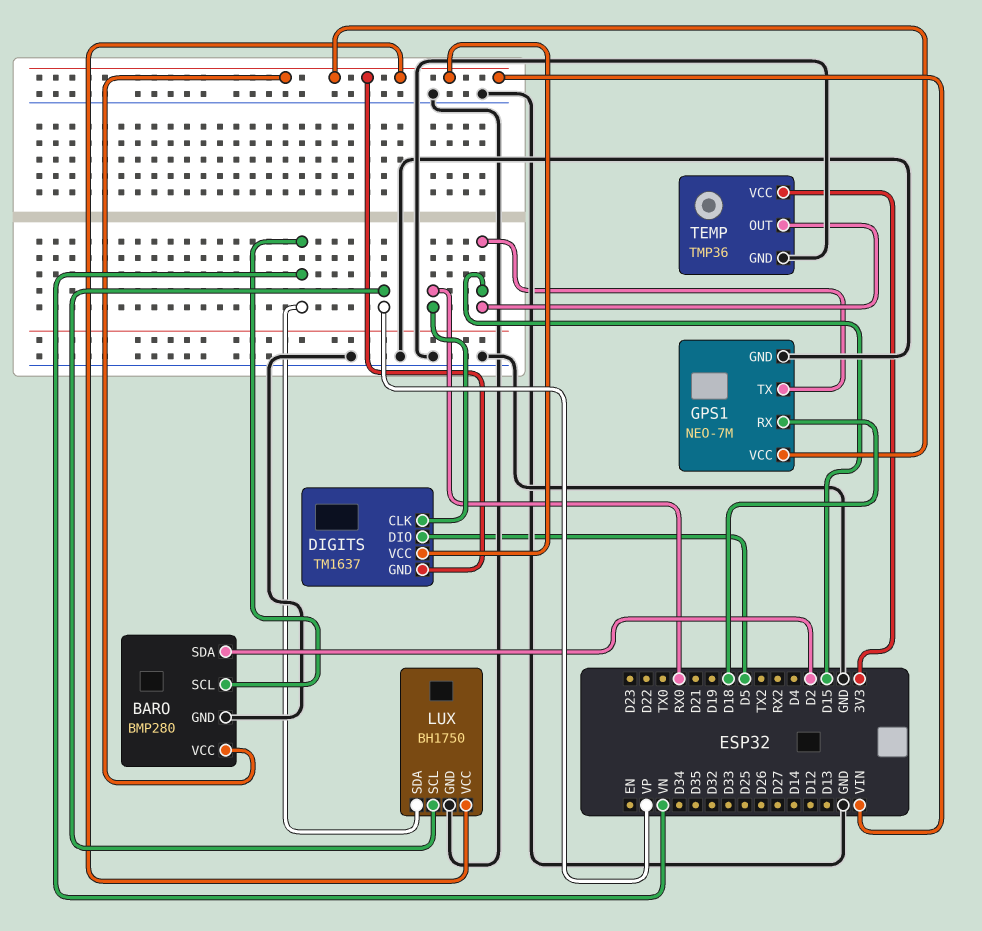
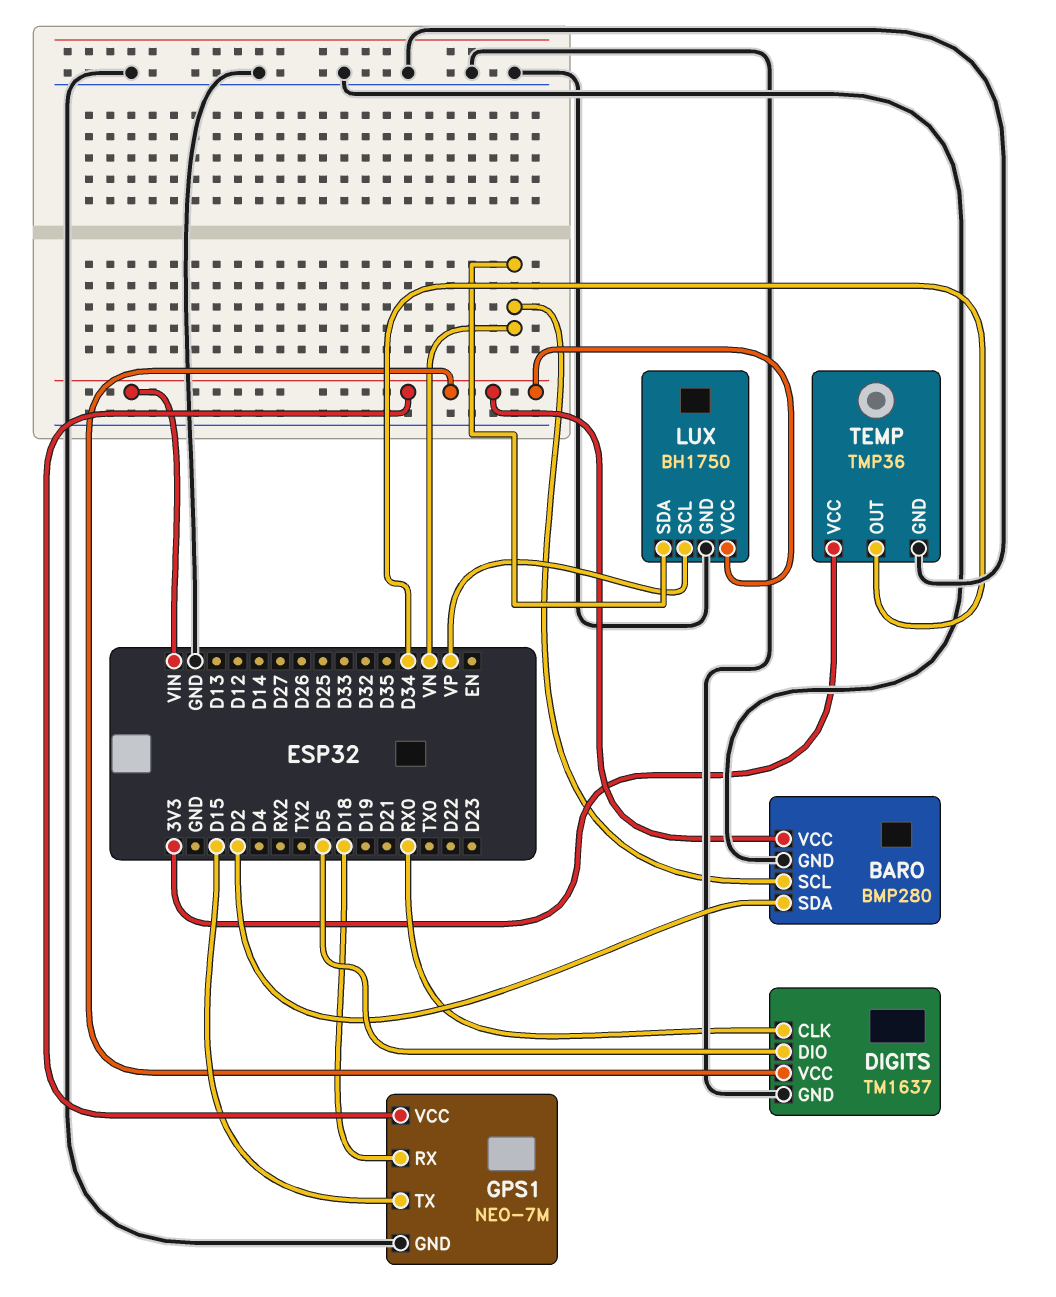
DIGITS pin GND: VIN -> GND
TEMP pin OUT: D15 -> D34

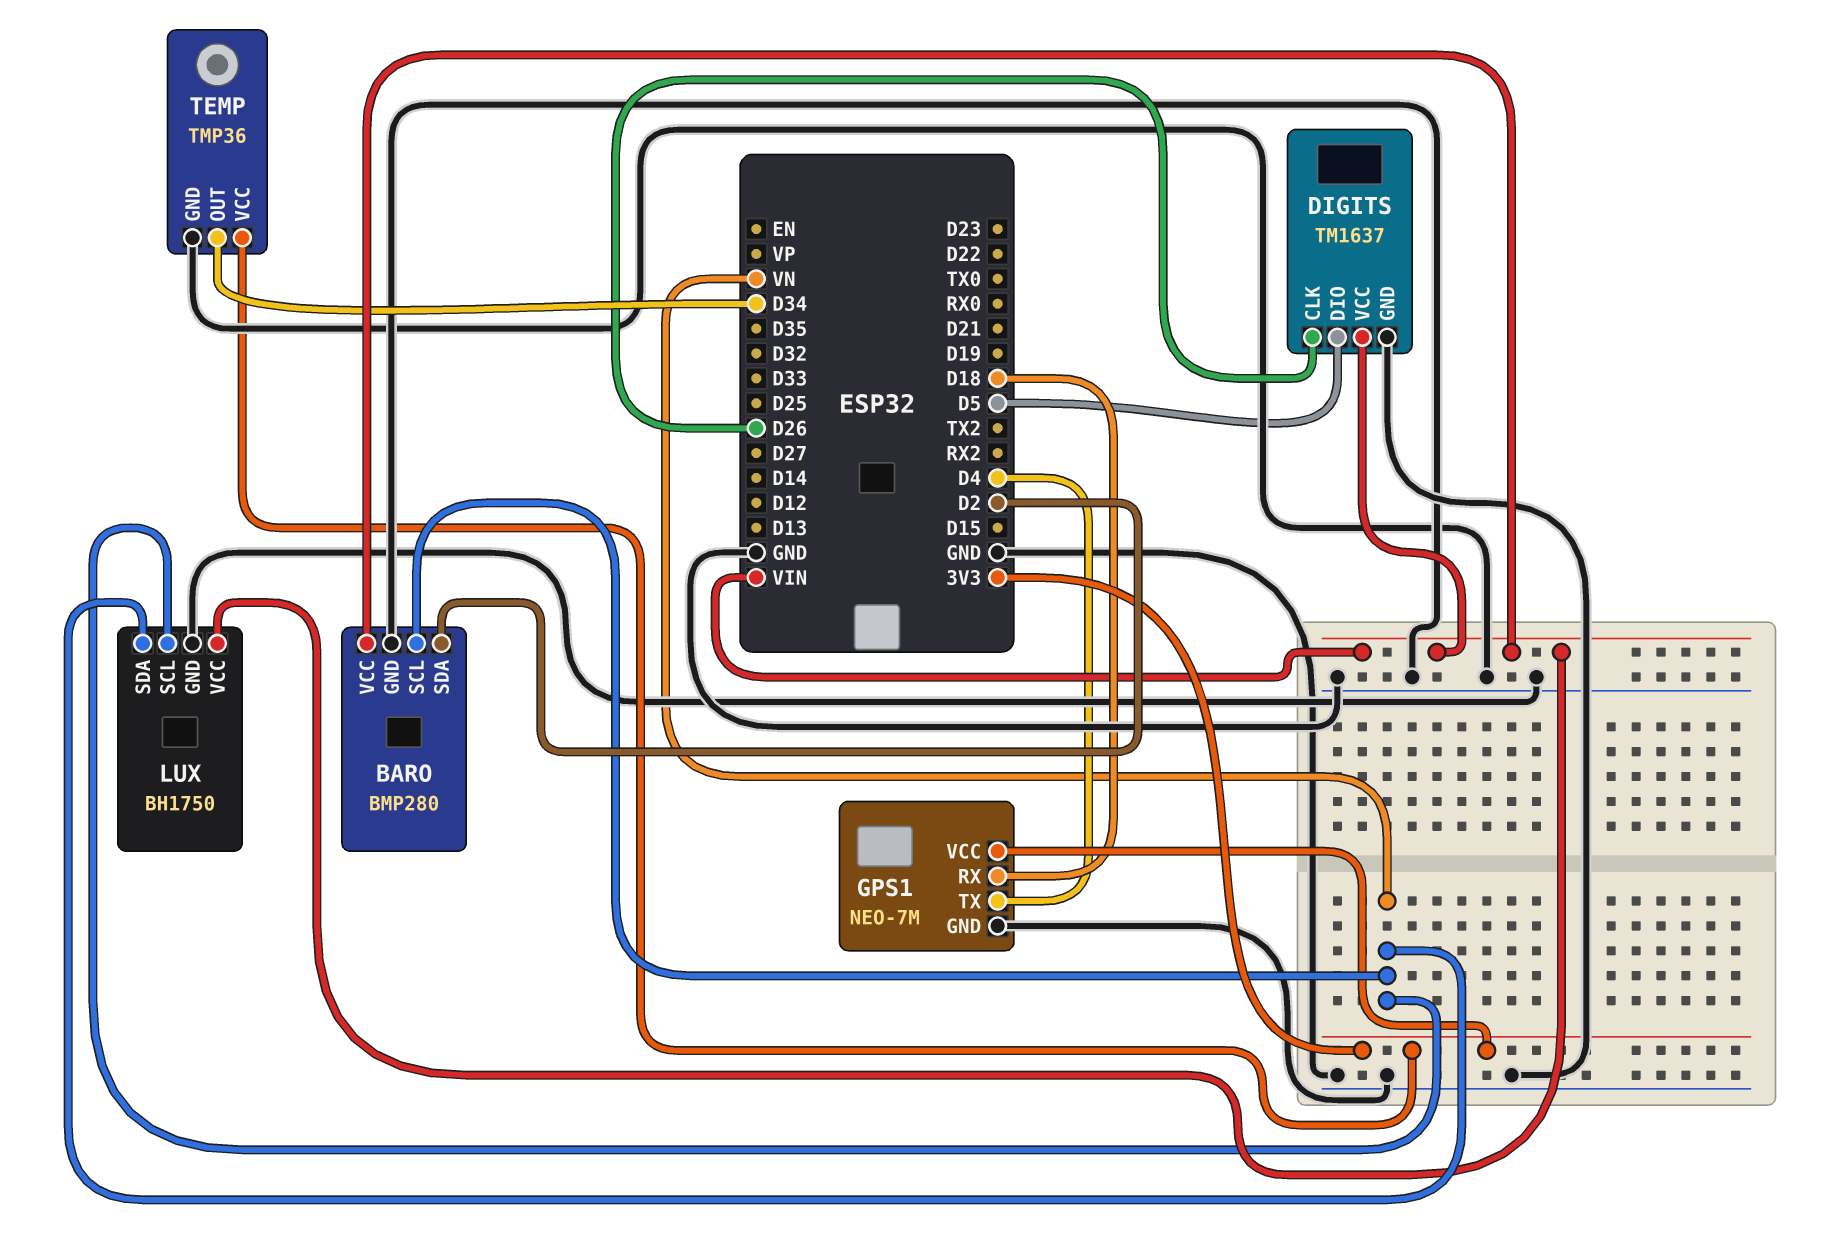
DIGITS pin CLK: RX0 -> D26
GPS1 pin TX: D15 -> D4
GPS1 pin VCC: VIN -> 3V3
LUX pin SCL: VP -> VN

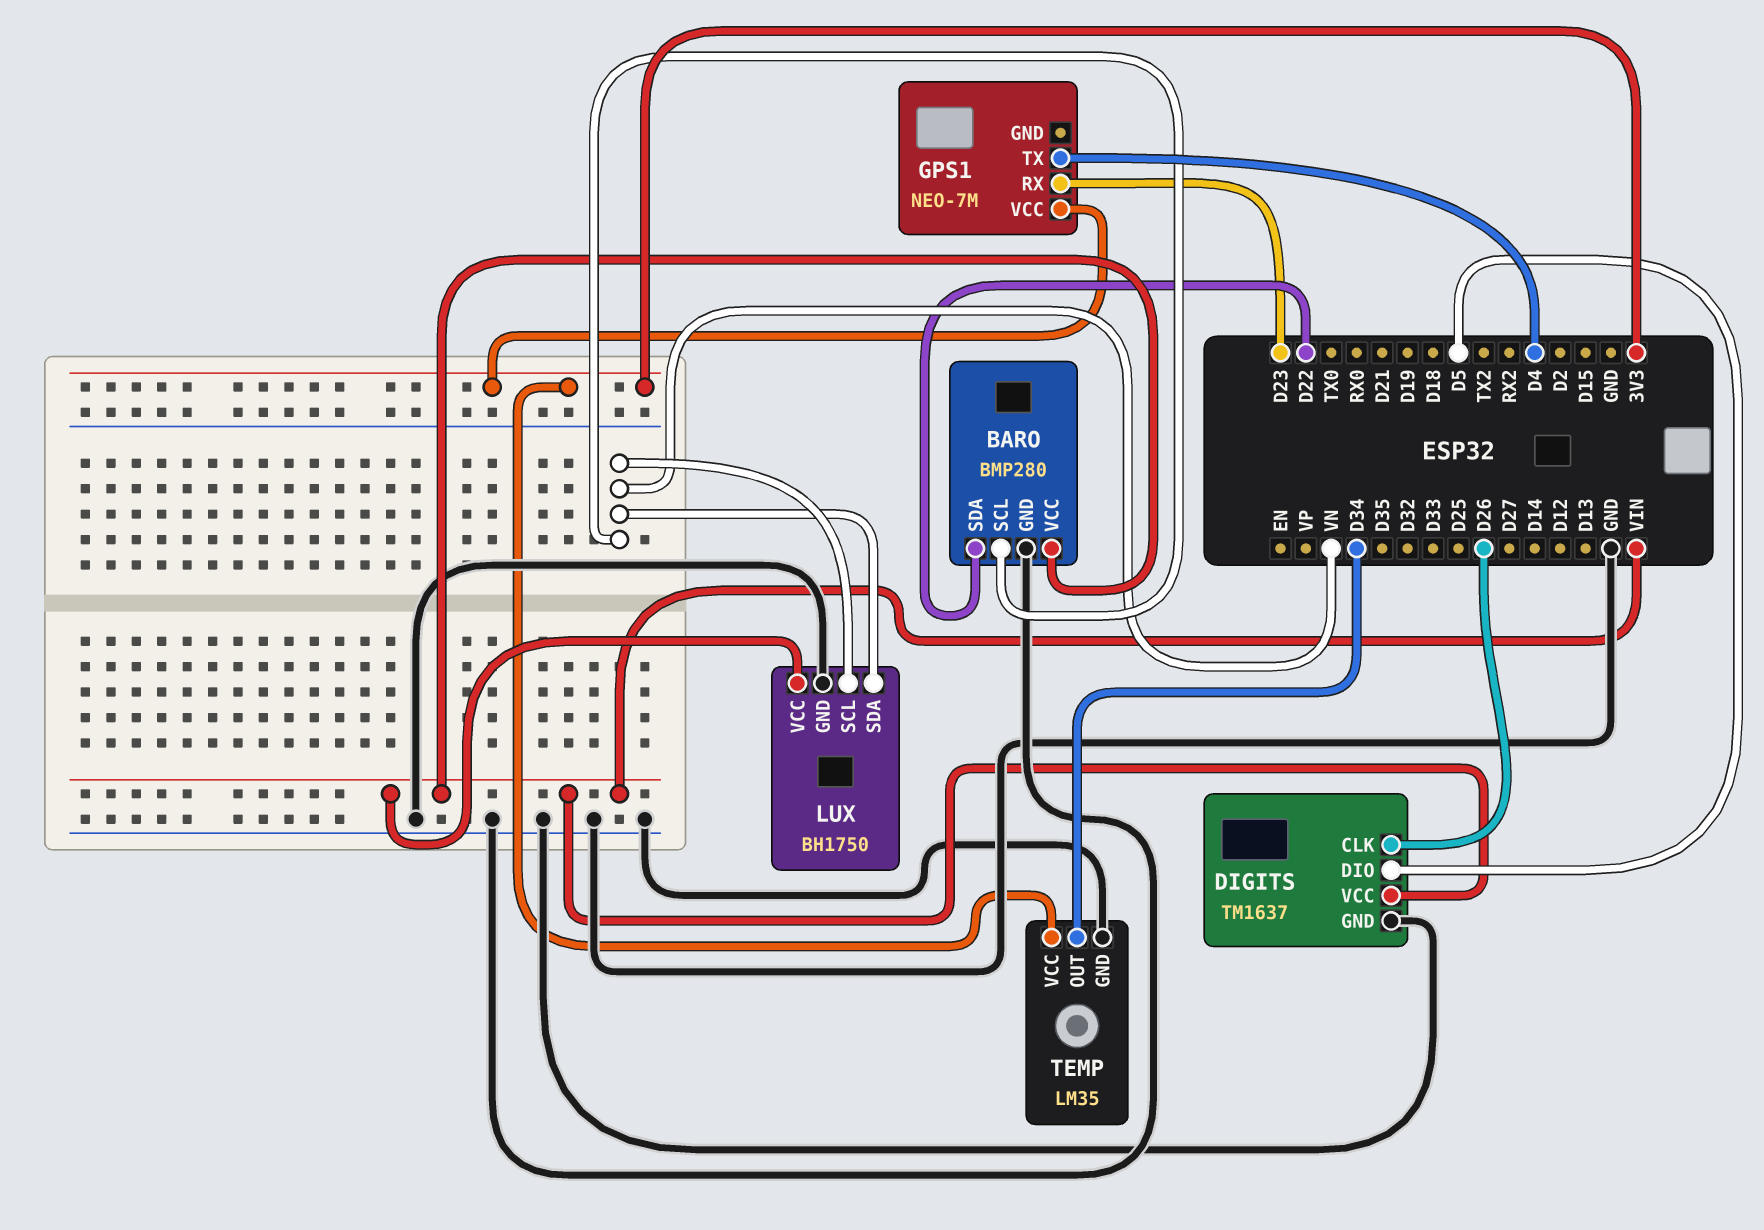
BARO pin SDA: D2 -> D22
GPS1 pin GND: GND -> none
GPS1 pin RX: D18 -> D23
TEMP: TMP36 -> LM35

